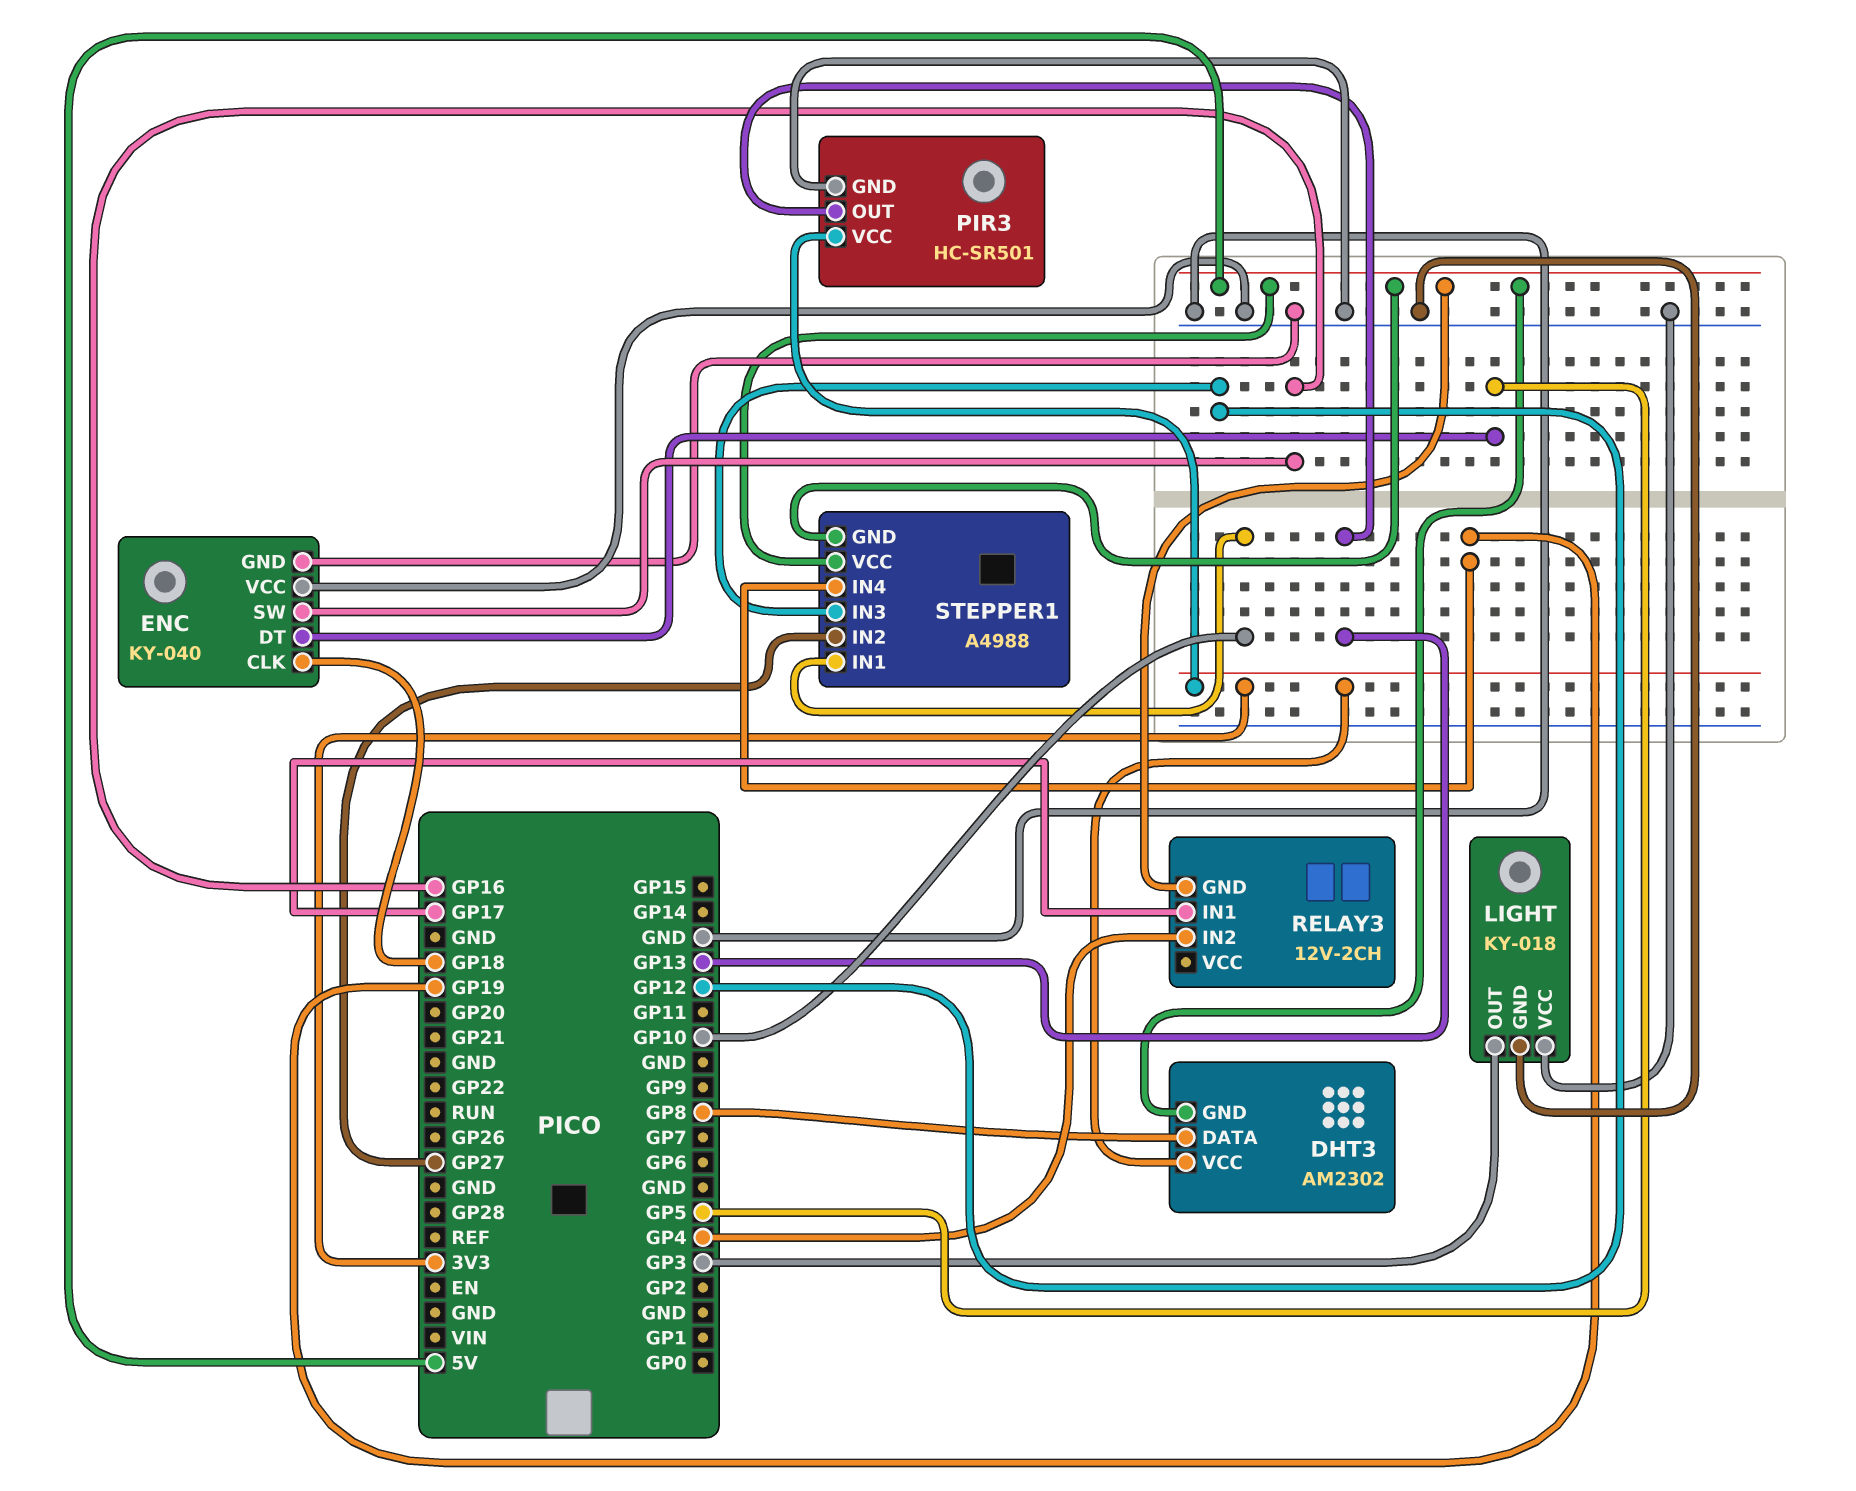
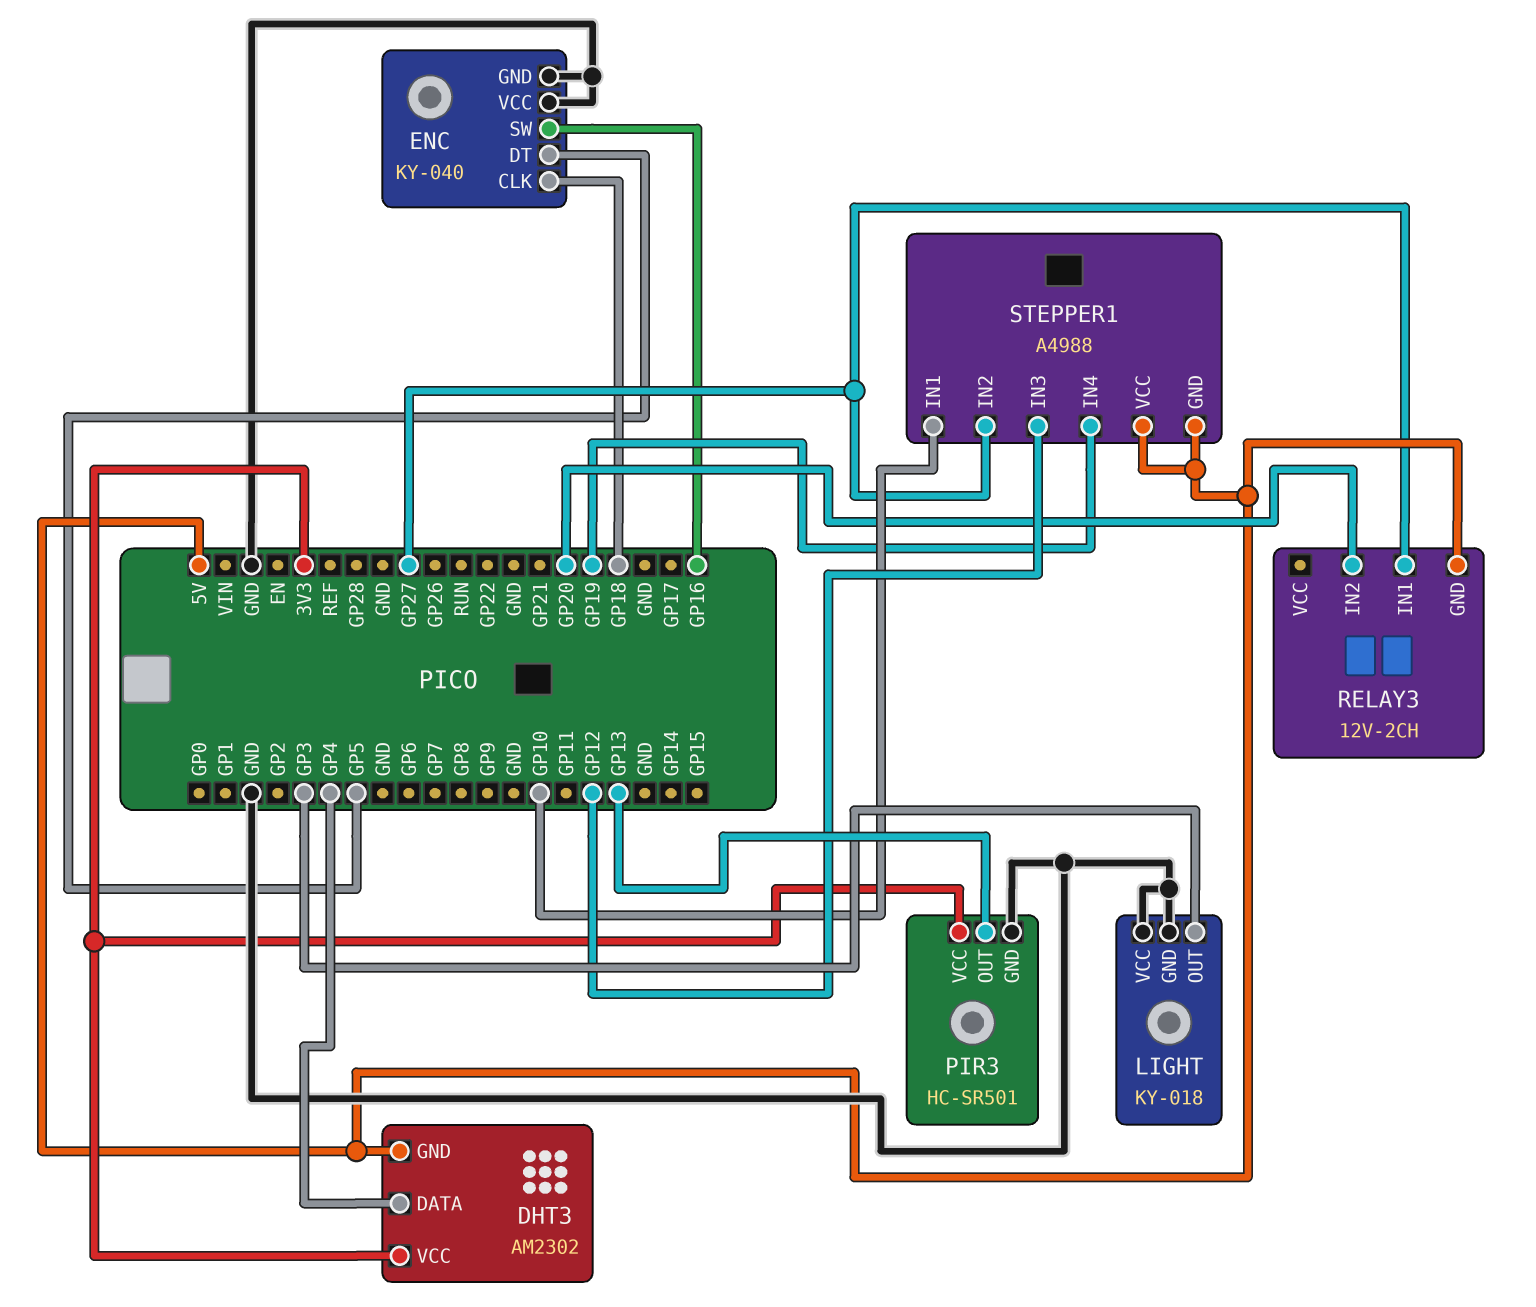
DHT3 pin DATA: GP8 -> GP4
RELAY3 pin IN1: GP17 -> GP27
RELAY3 pin IN2: GP4 -> GP20

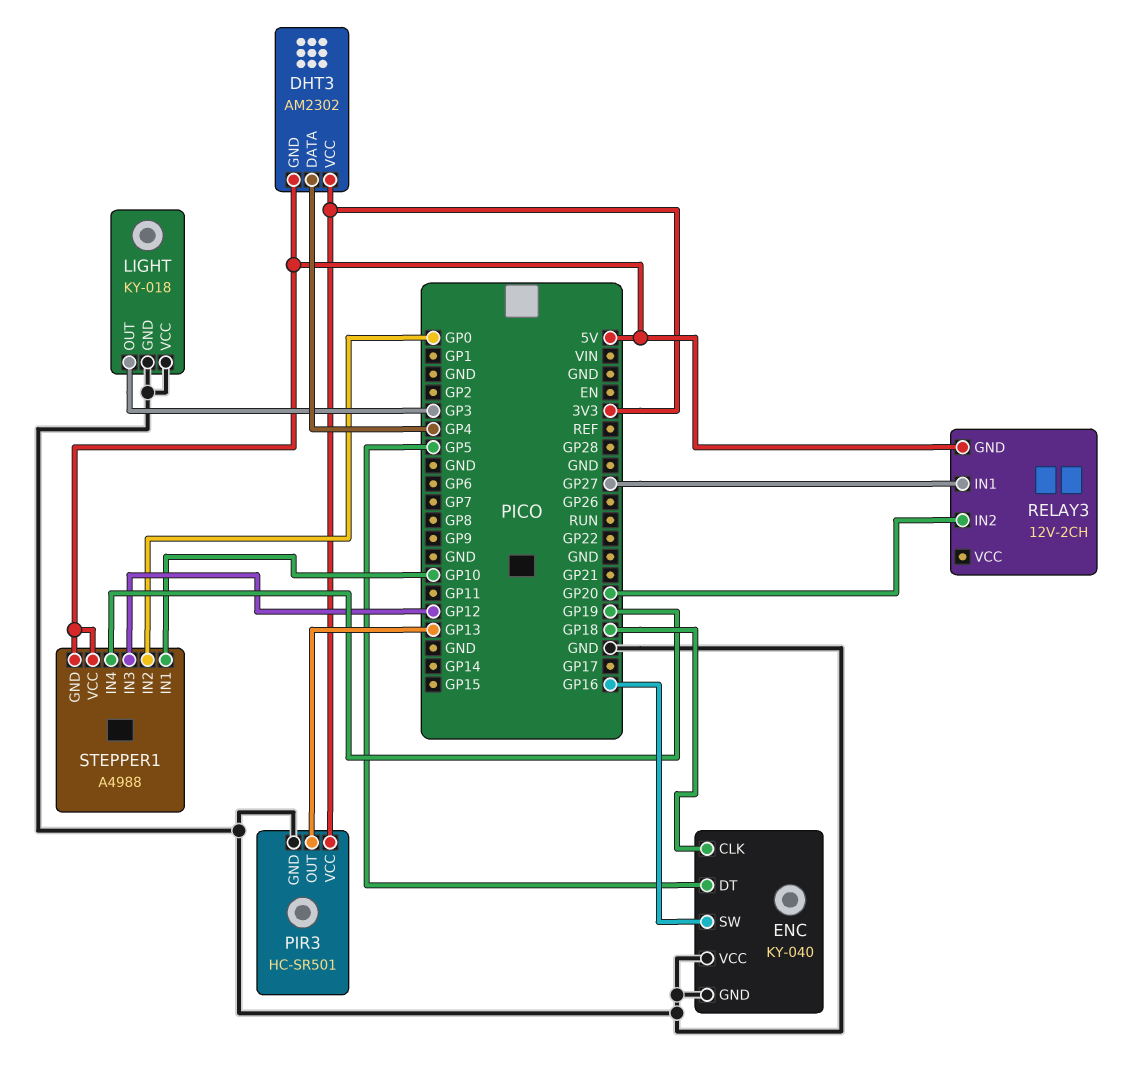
STEPPER1 pin IN2: GP27 -> GP0

